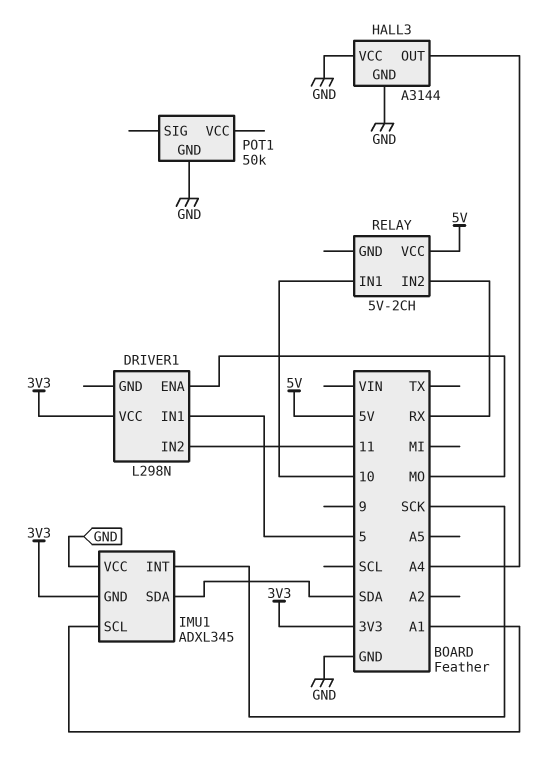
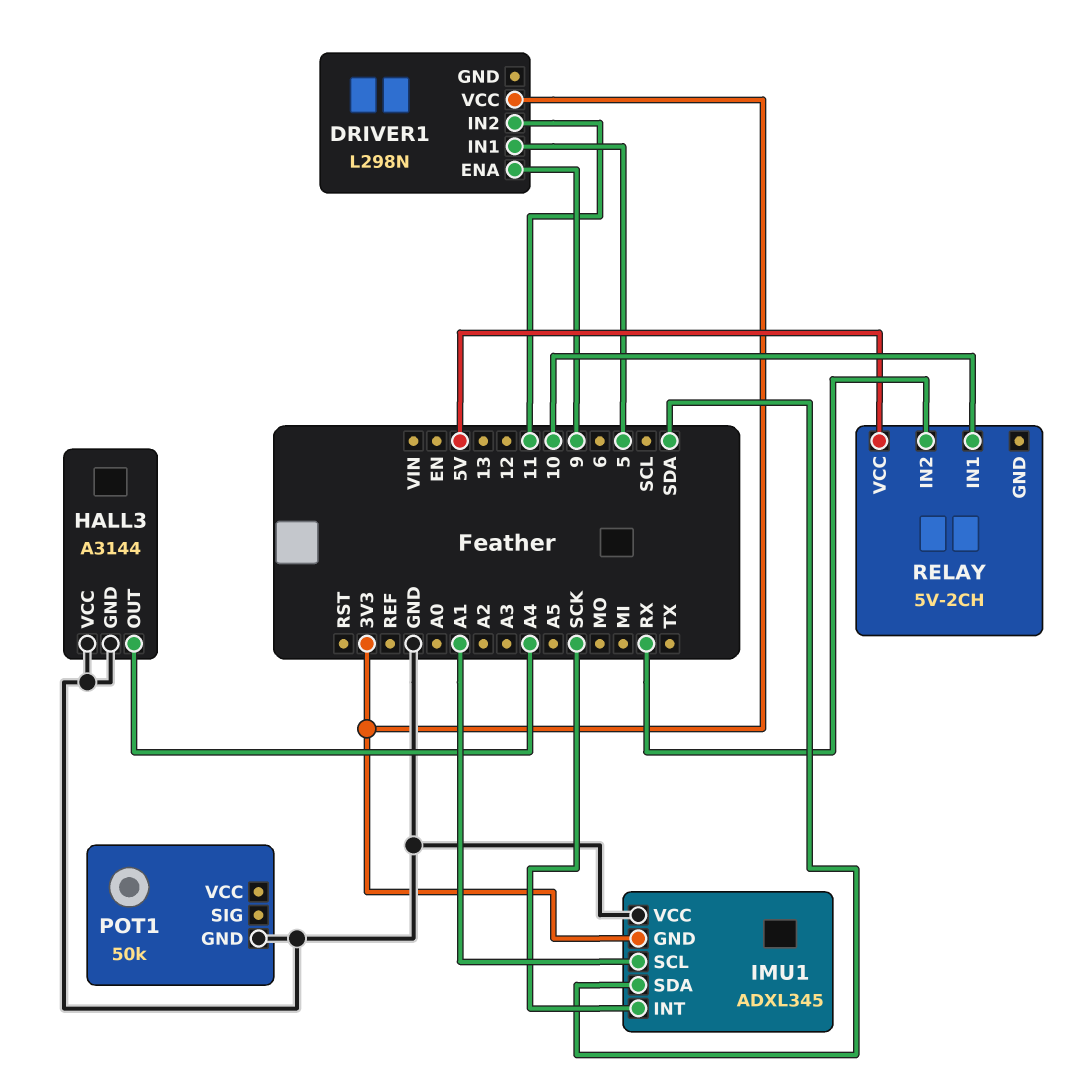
DRIVER1 pin ENA: MO -> 9

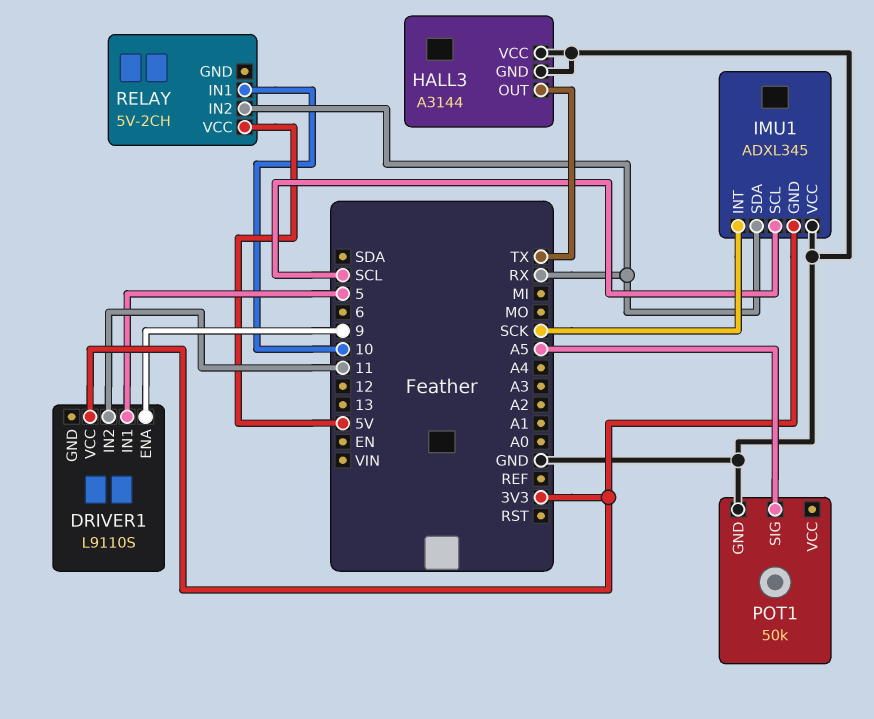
DRIVER1: L298N -> L9110S
HALL3 pin OUT: A4 -> TX
IMU1 pin SCL: A1 -> SCL
IMU1 pin SDA: SDA -> RX
POT1 pin SIG: none -> A5

